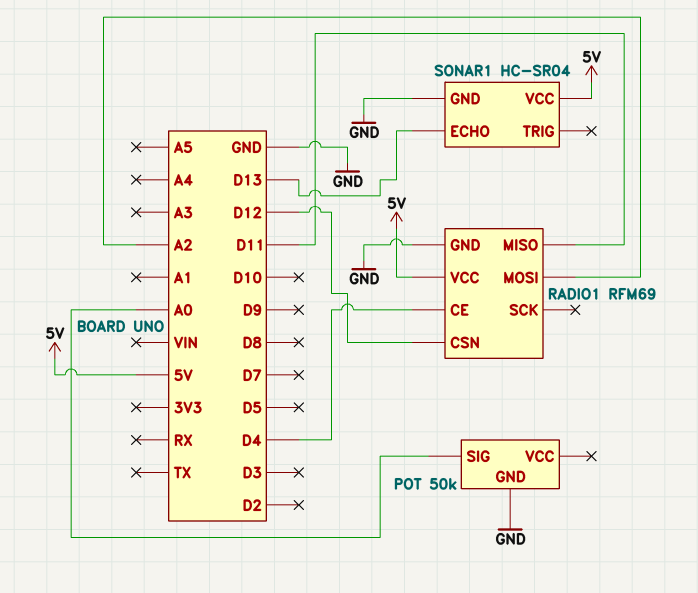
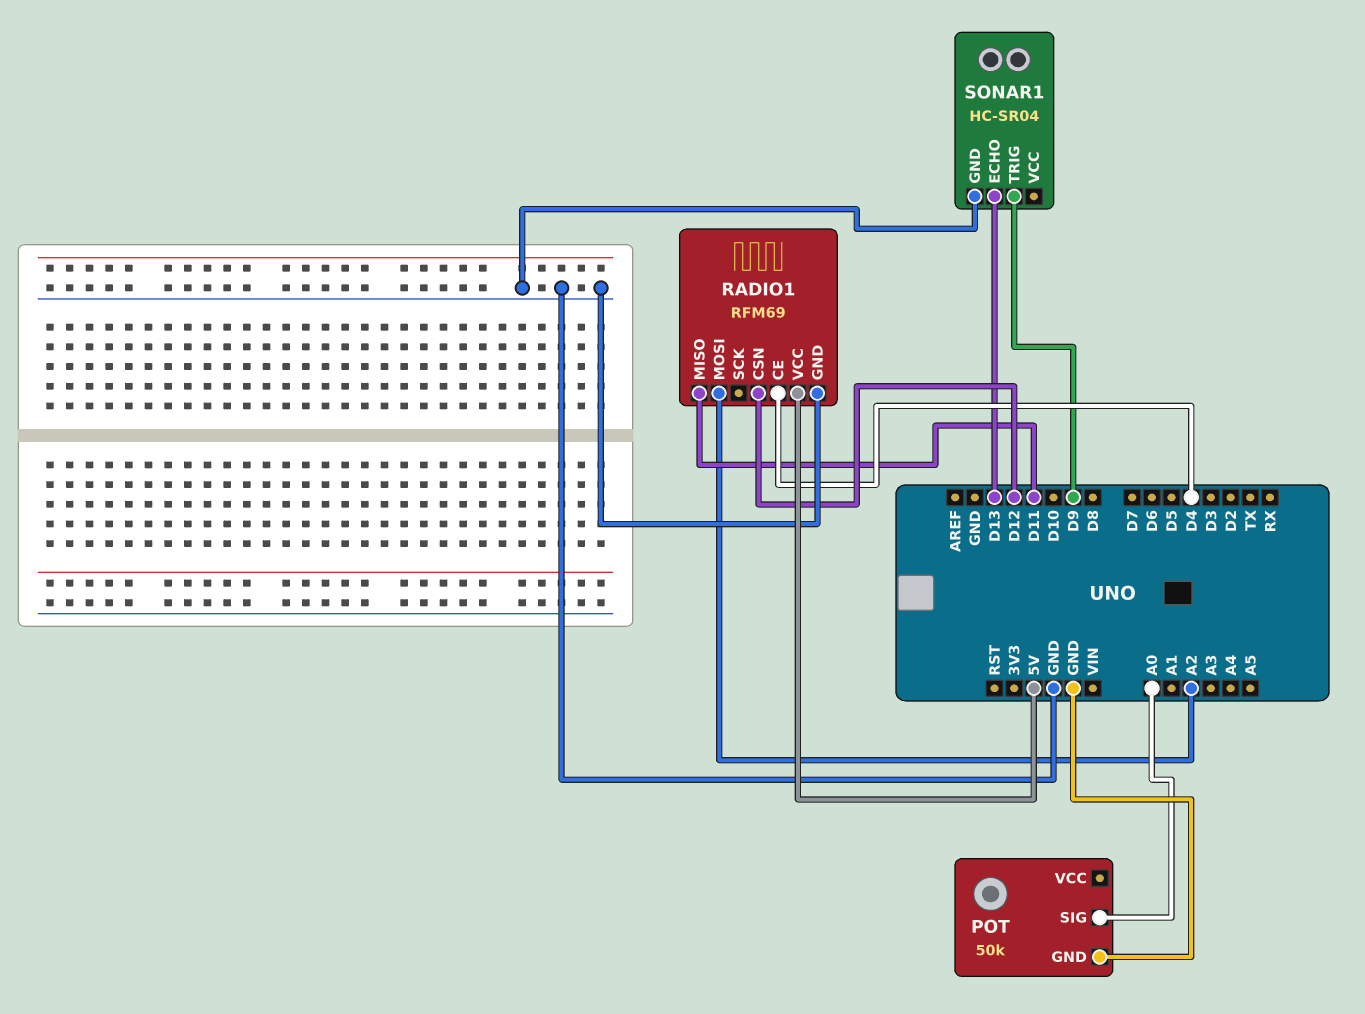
SONAR1 pin TRIG: none -> D9
SONAR1 pin VCC: 5V -> none

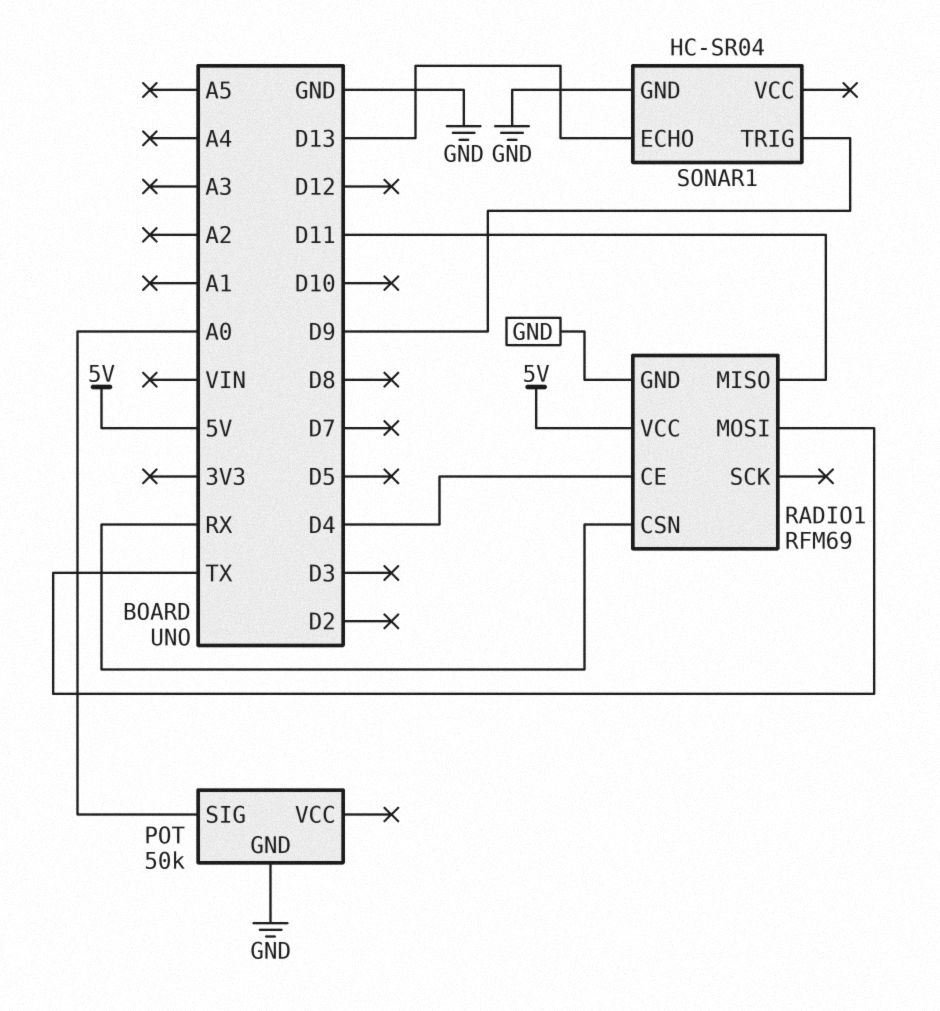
RADIO1 pin CSN: D12 -> RX
RADIO1 pin MOSI: A2 -> TX

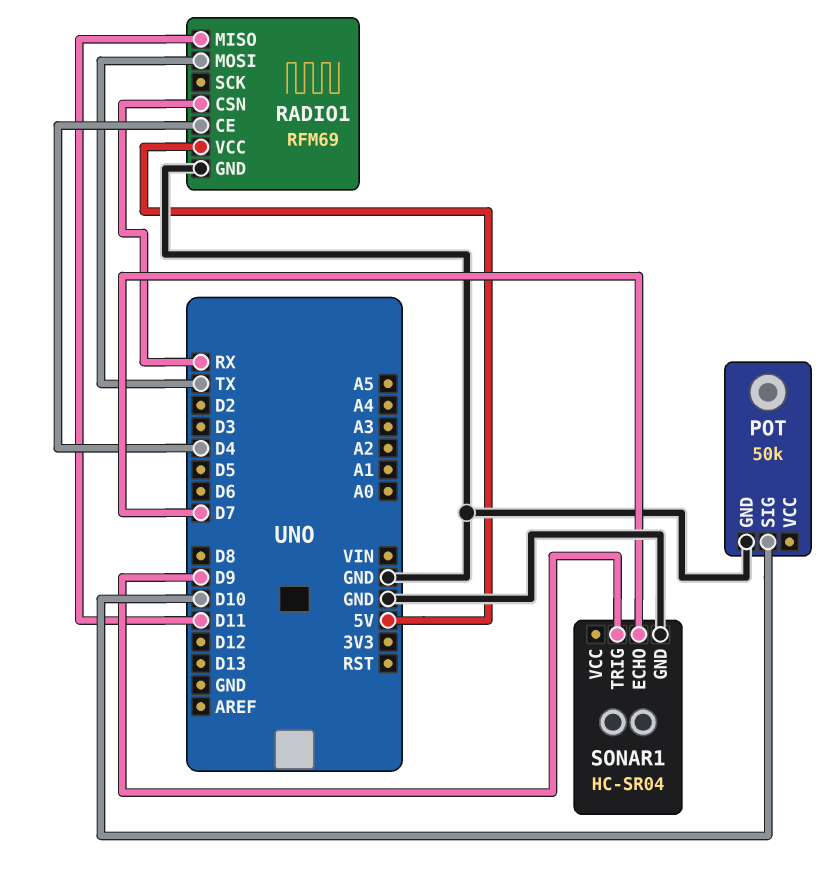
POT pin SIG: A0 -> D10
SONAR1 pin ECHO: D13 -> D7

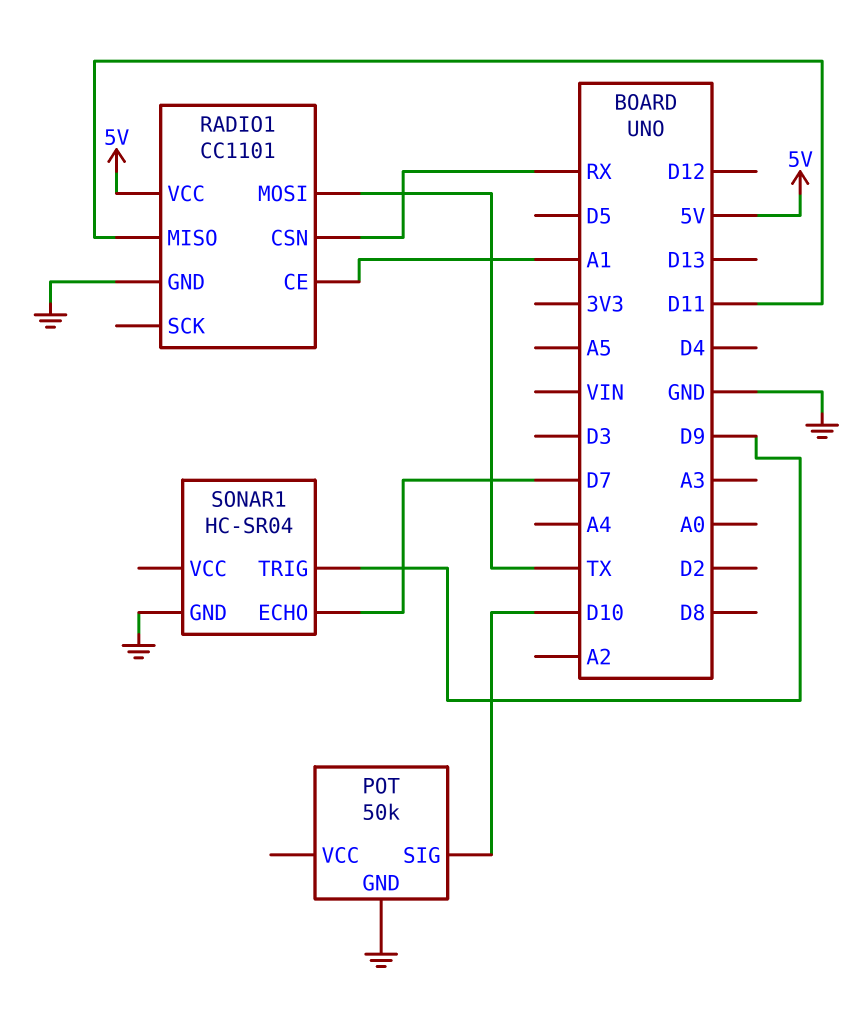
RADIO1: RFM69 -> CC1101
RADIO1 pin CE: D4 -> A1

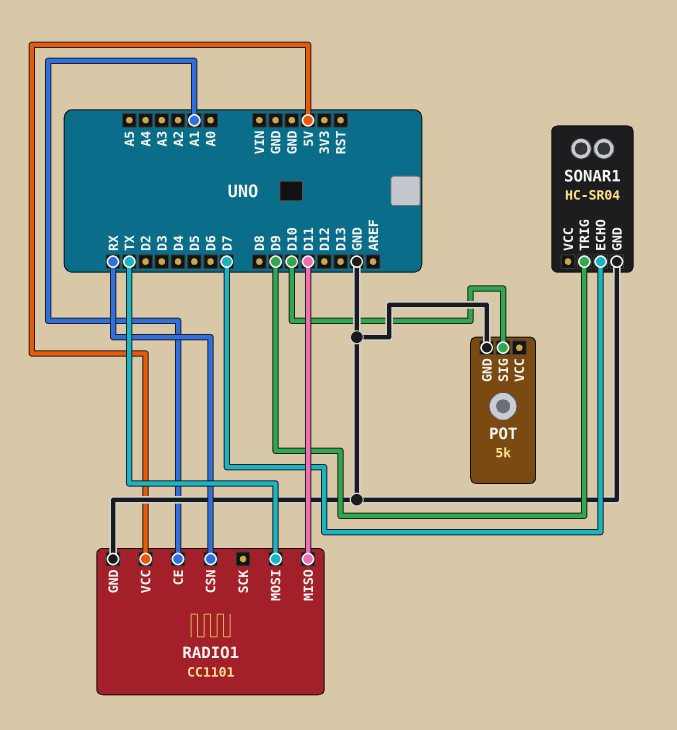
POT: 50k -> 5k

